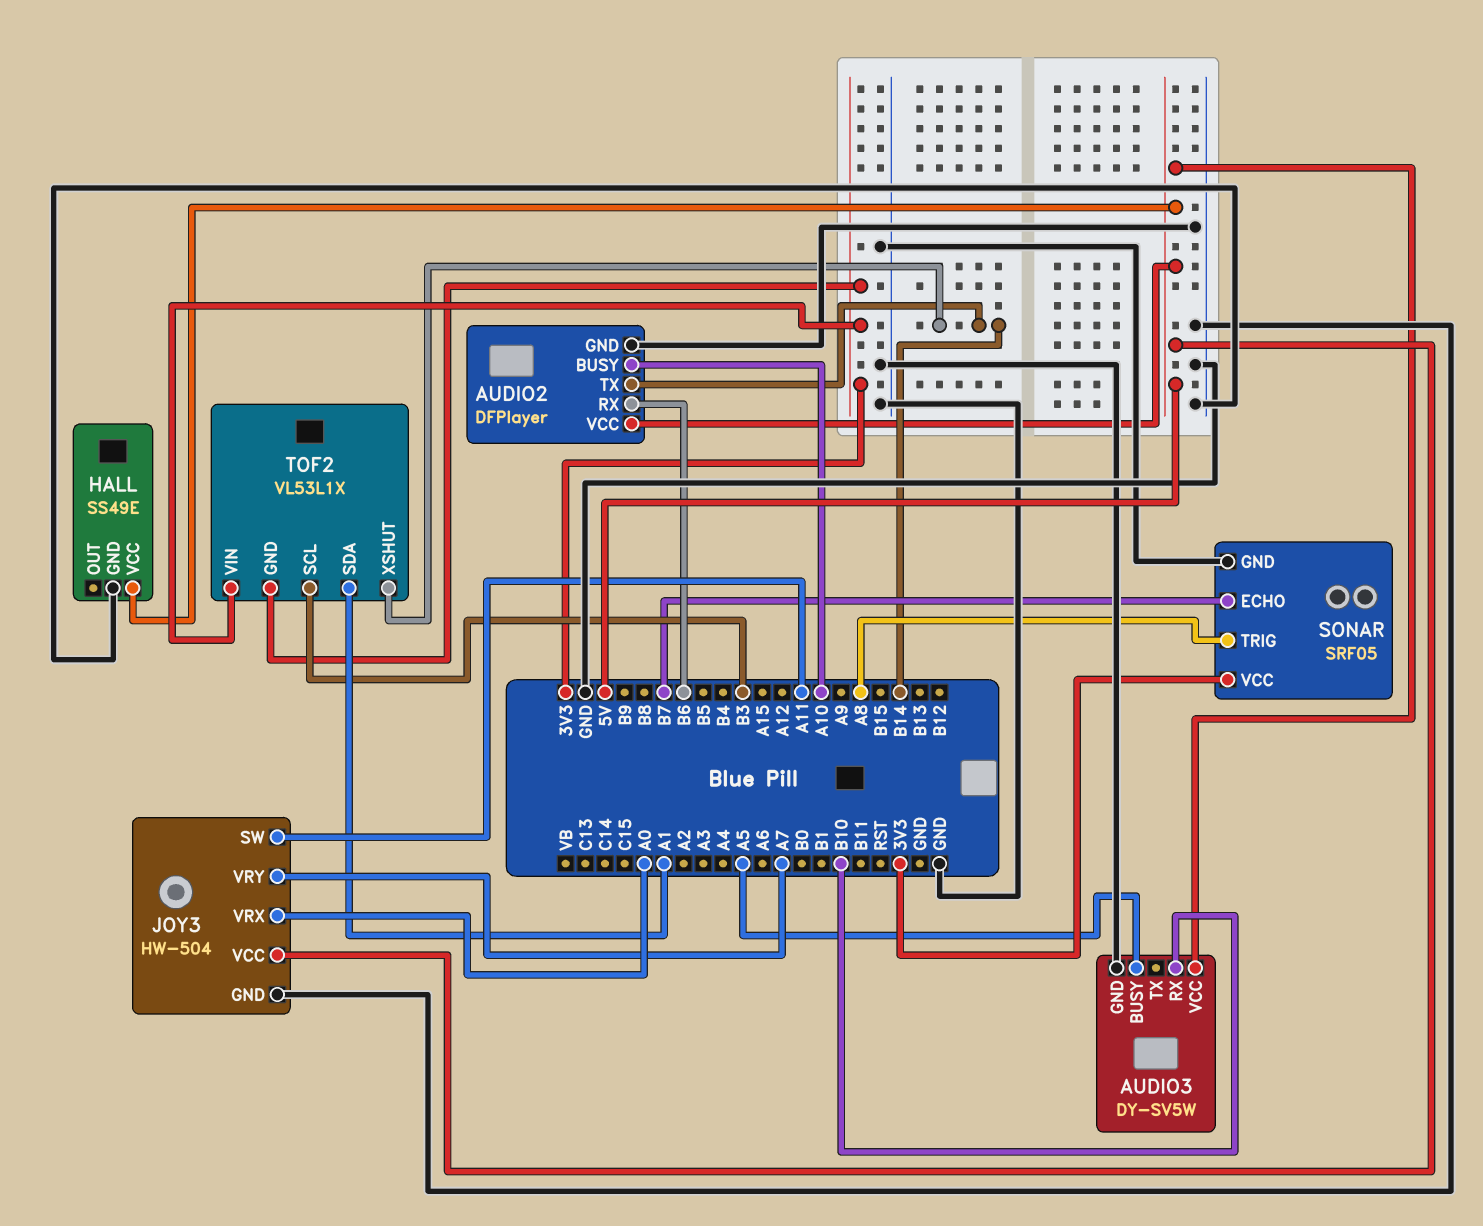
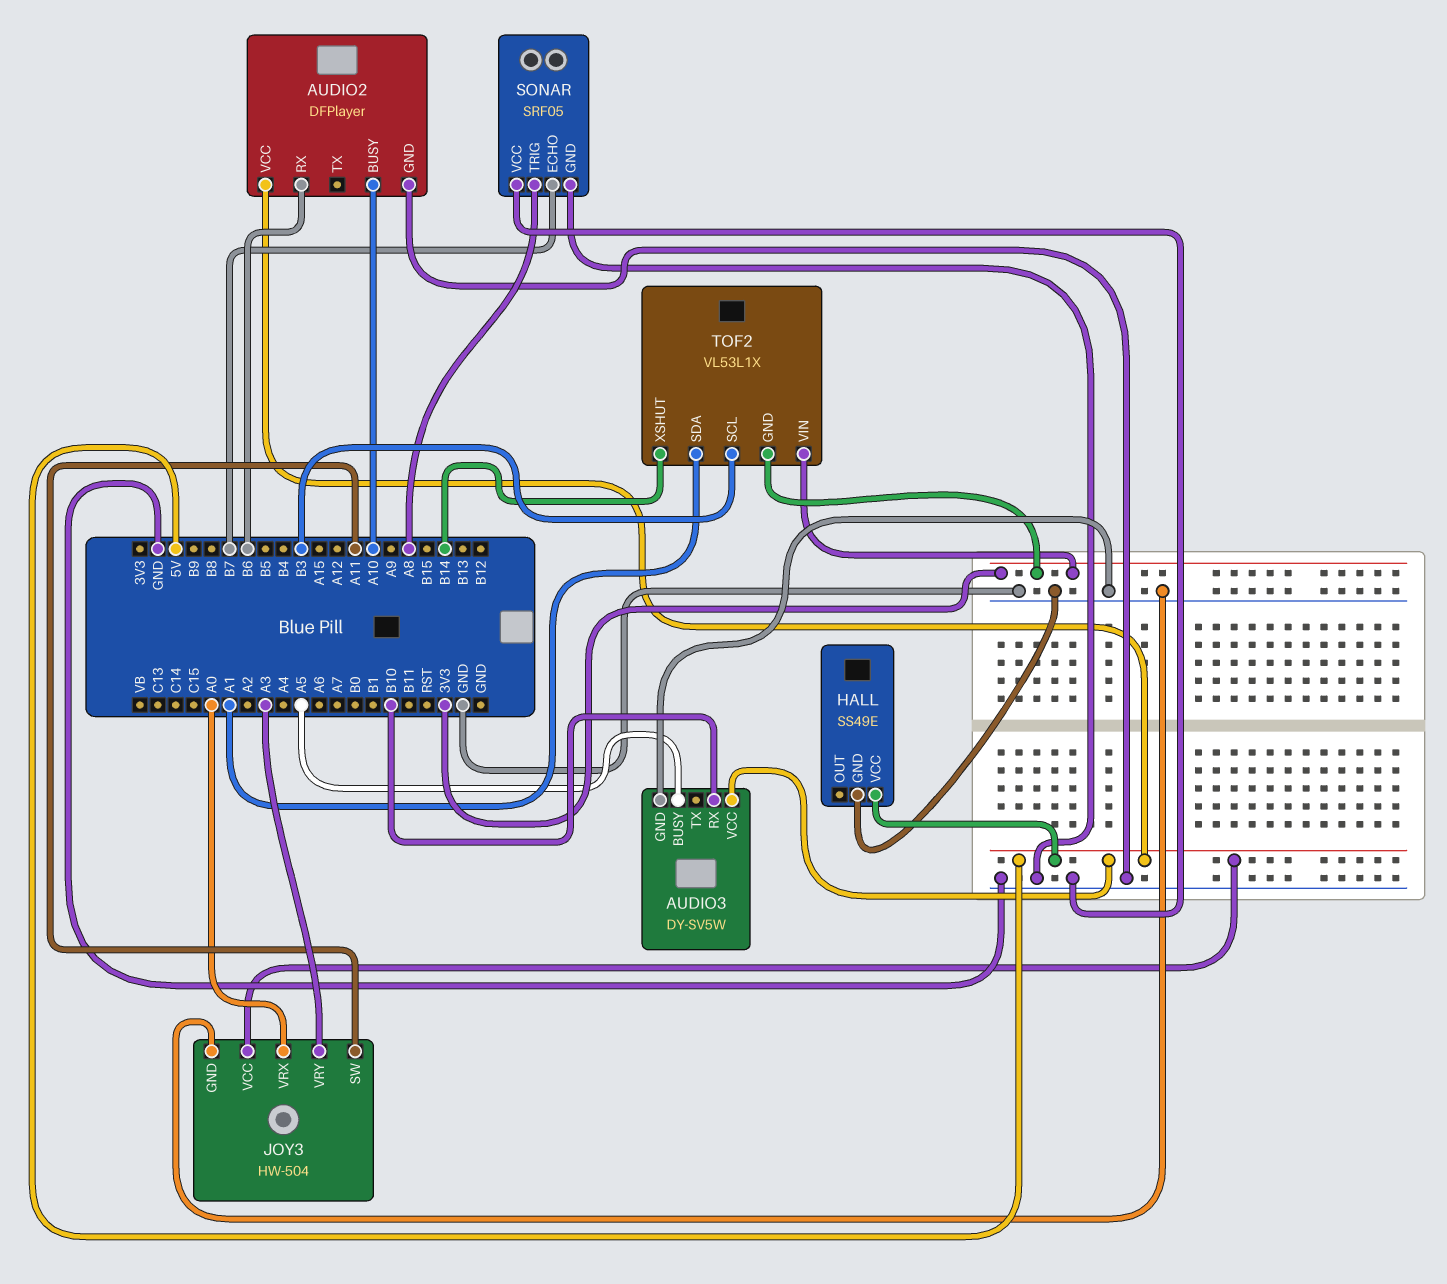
AUDIO2 pin TX: B14 -> none
JOY3 pin VRY: A7 -> A3
SONAR pin VCC: 3V3 -> GND

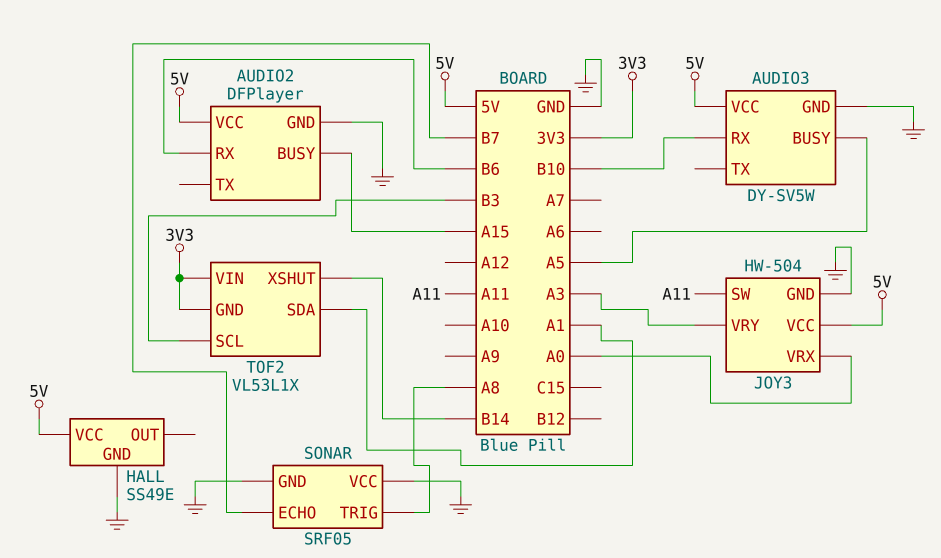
AUDIO2 pin BUSY: A10 -> A15

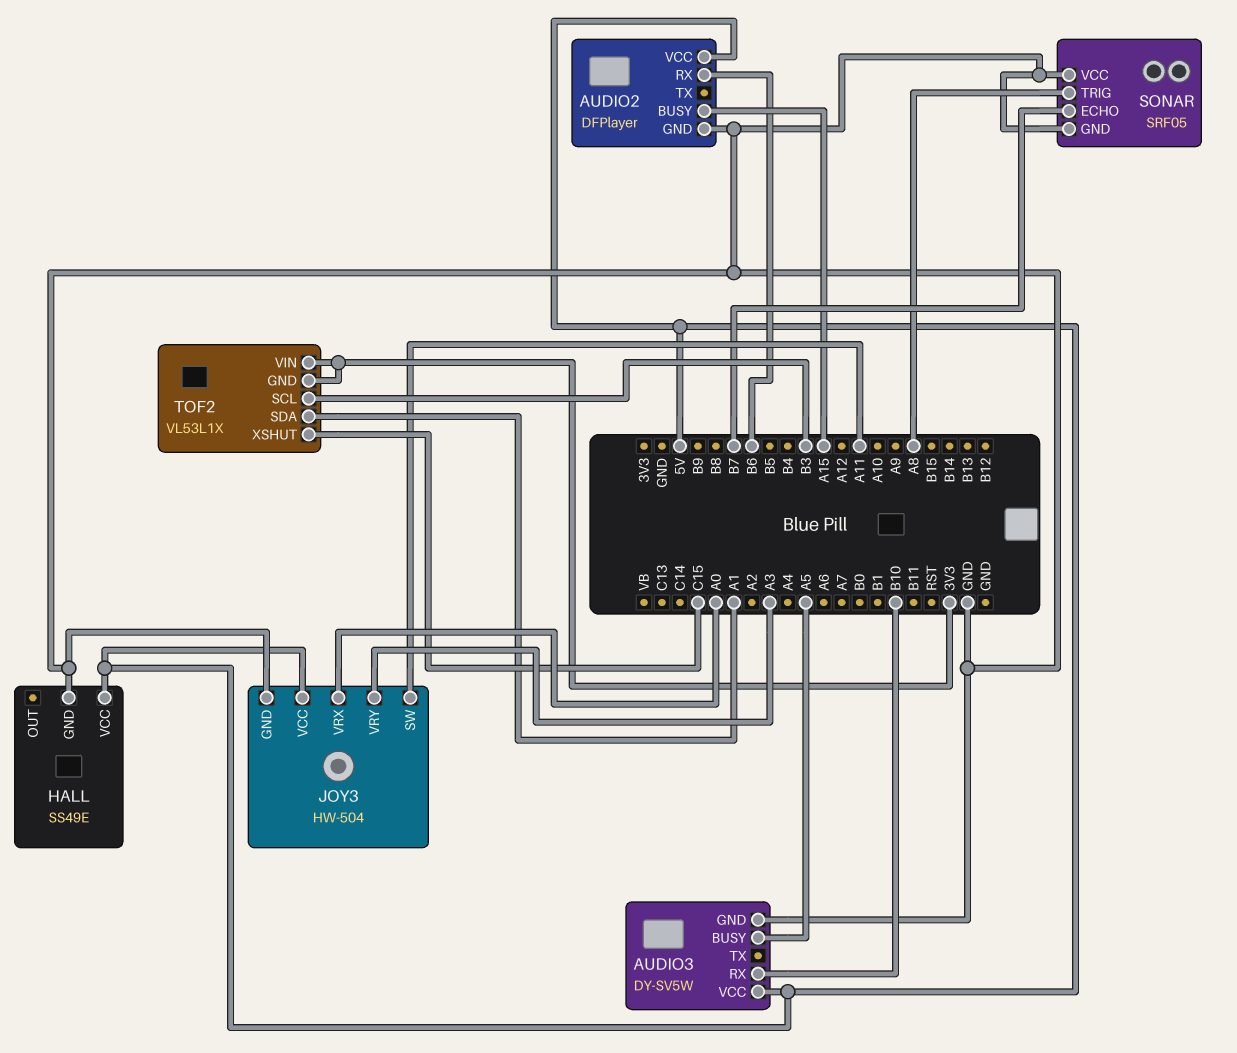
TOF2 pin XSHUT: B14 -> C15

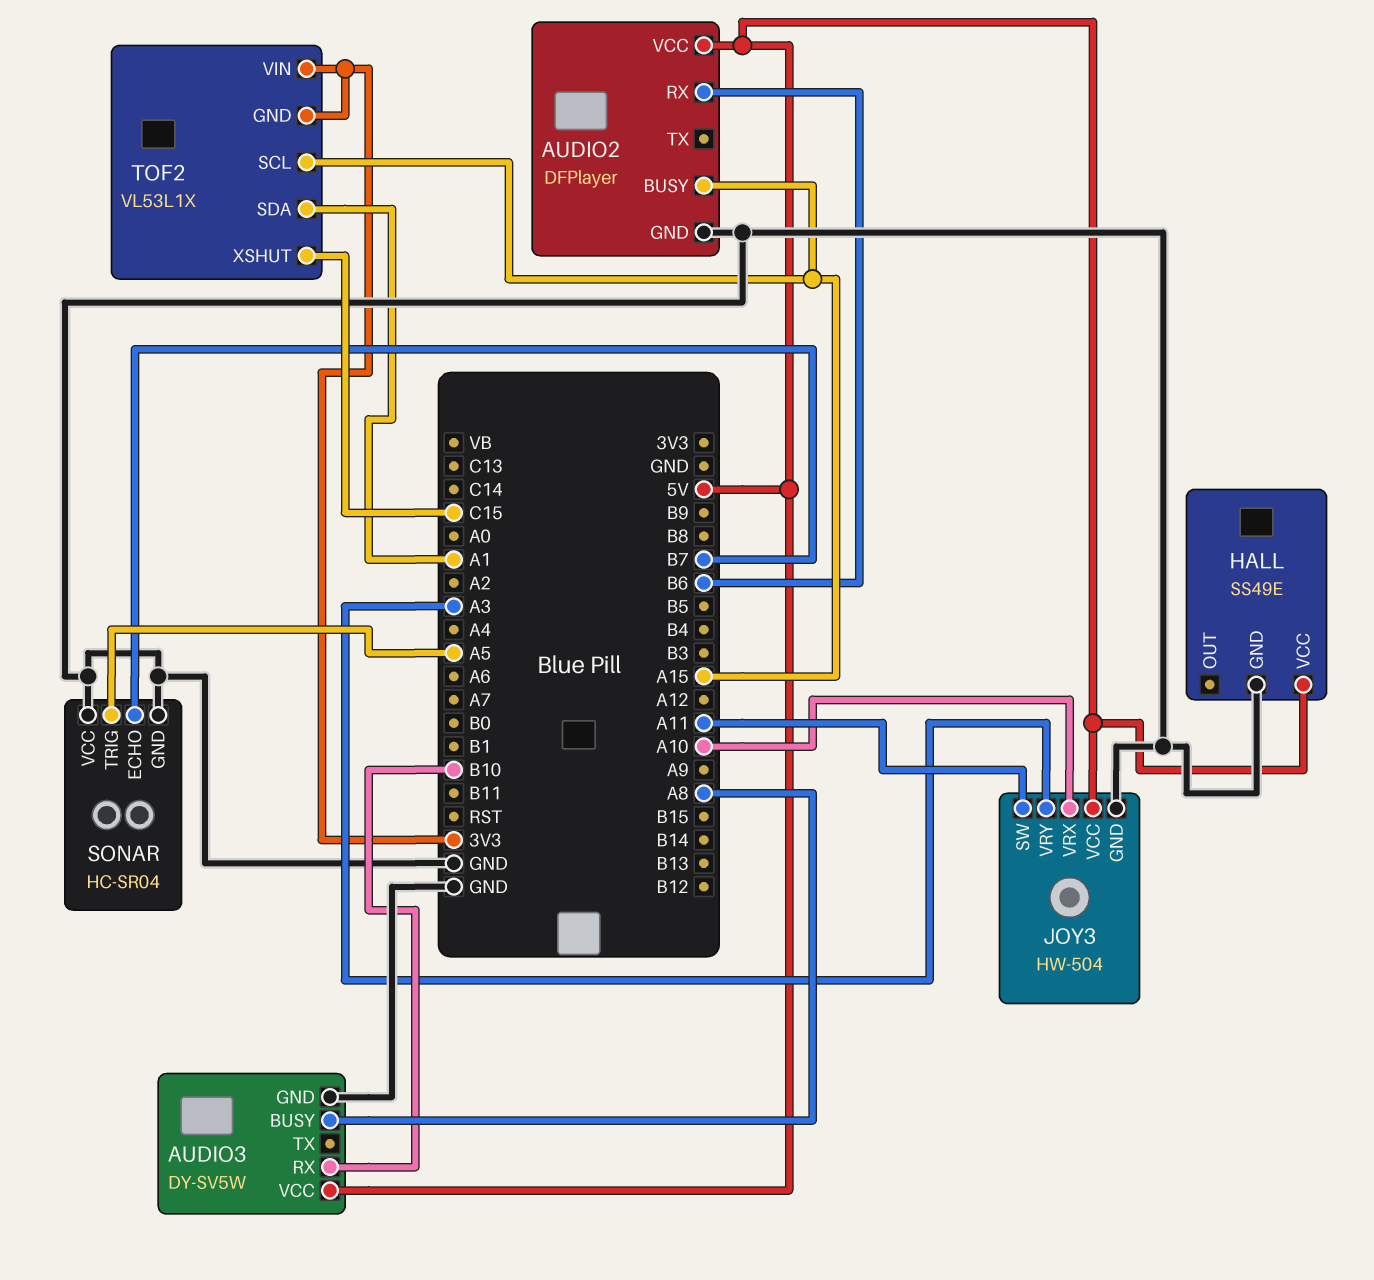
AUDIO3 pin BUSY: A5 -> A8
JOY3 pin VRX: A0 -> A10
SONAR: SRF05 -> HC-SR04
SONAR pin TRIG: A8 -> A5
TOF2 pin SCL: B3 -> A15

